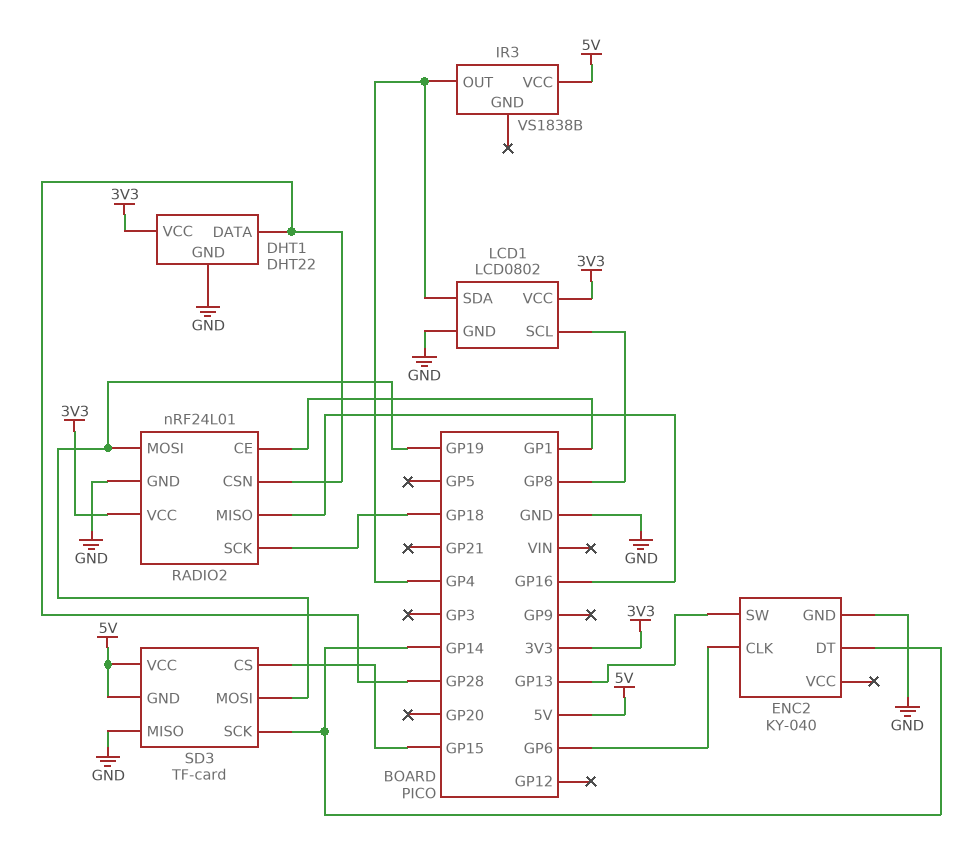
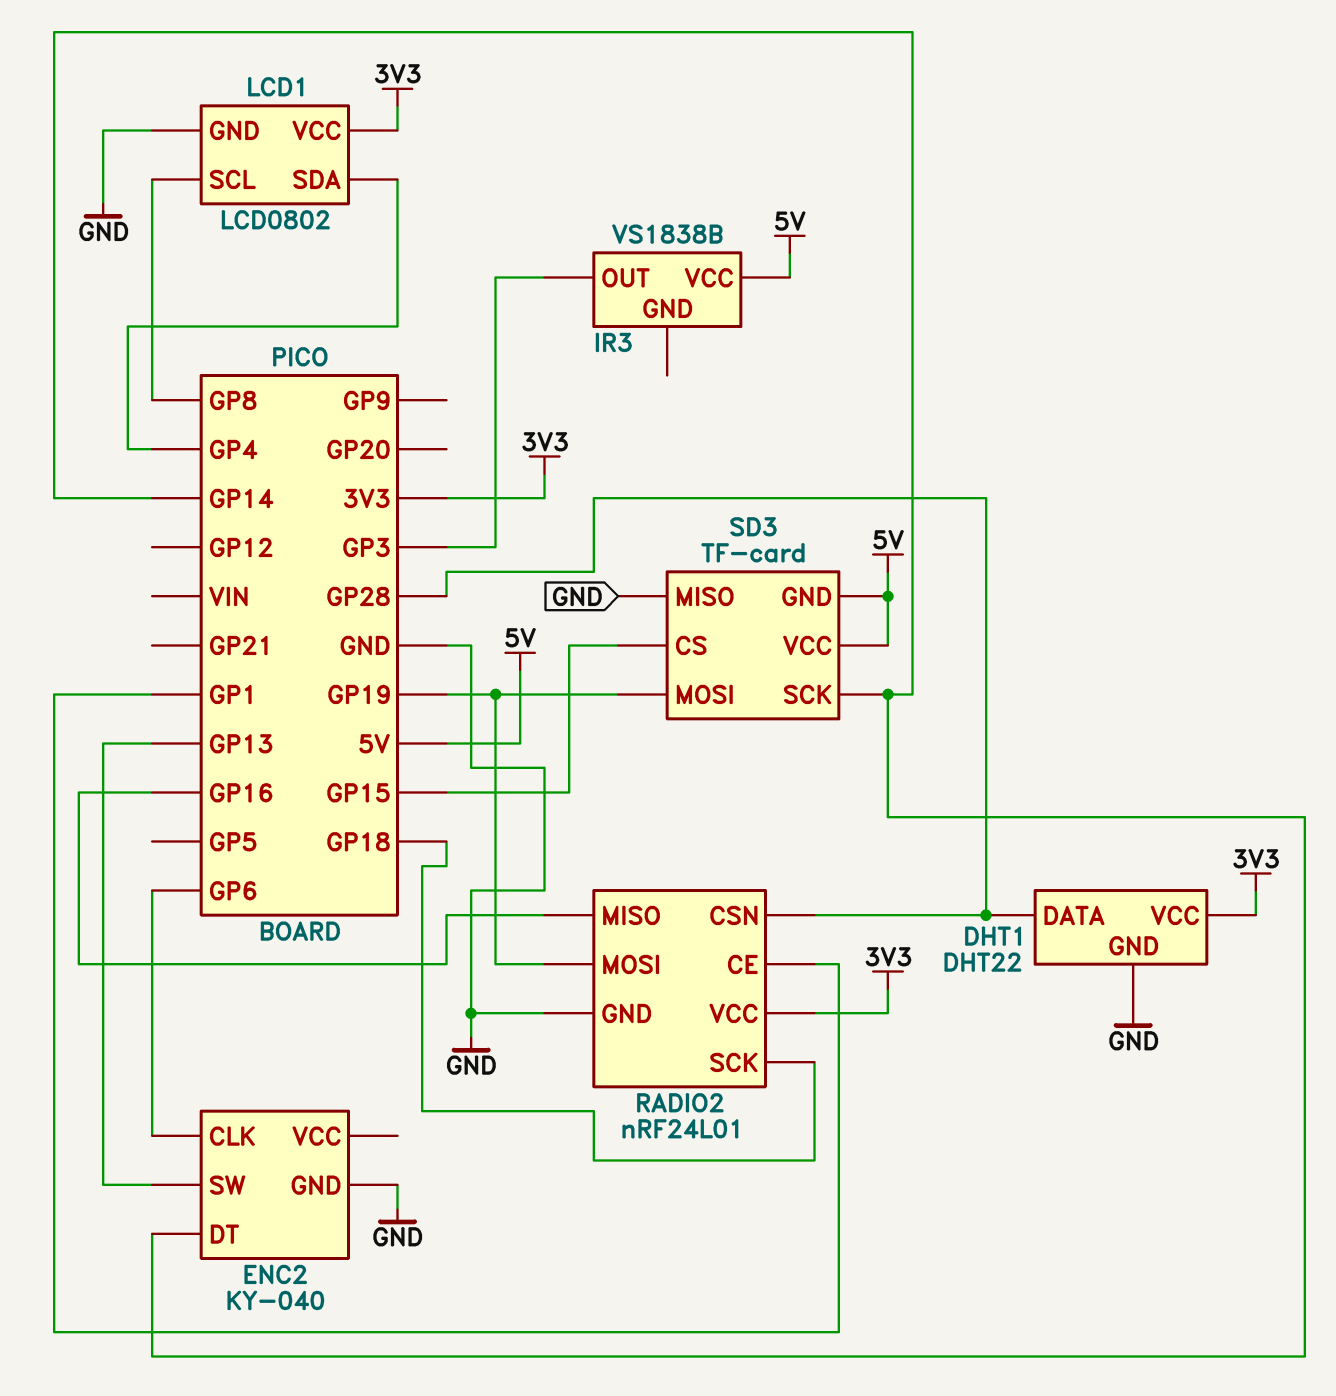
IR3 pin OUT: GP4 -> GP3

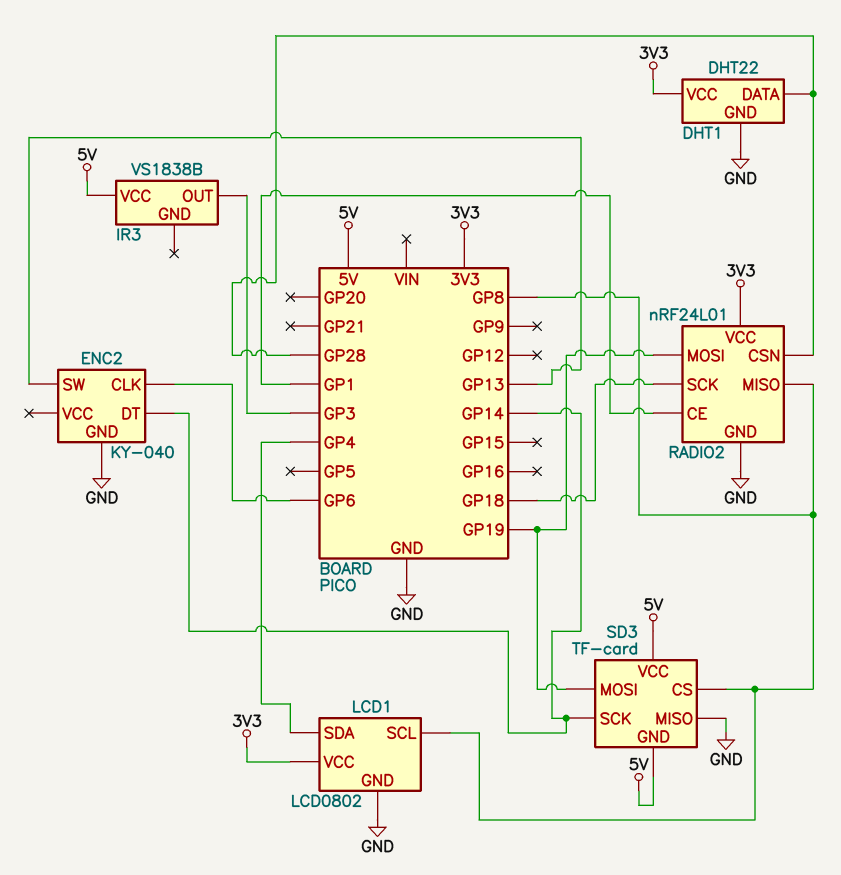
RADIO2 pin MISO: GP16 -> GP8
SD3 pin CS: GP15 -> GP8

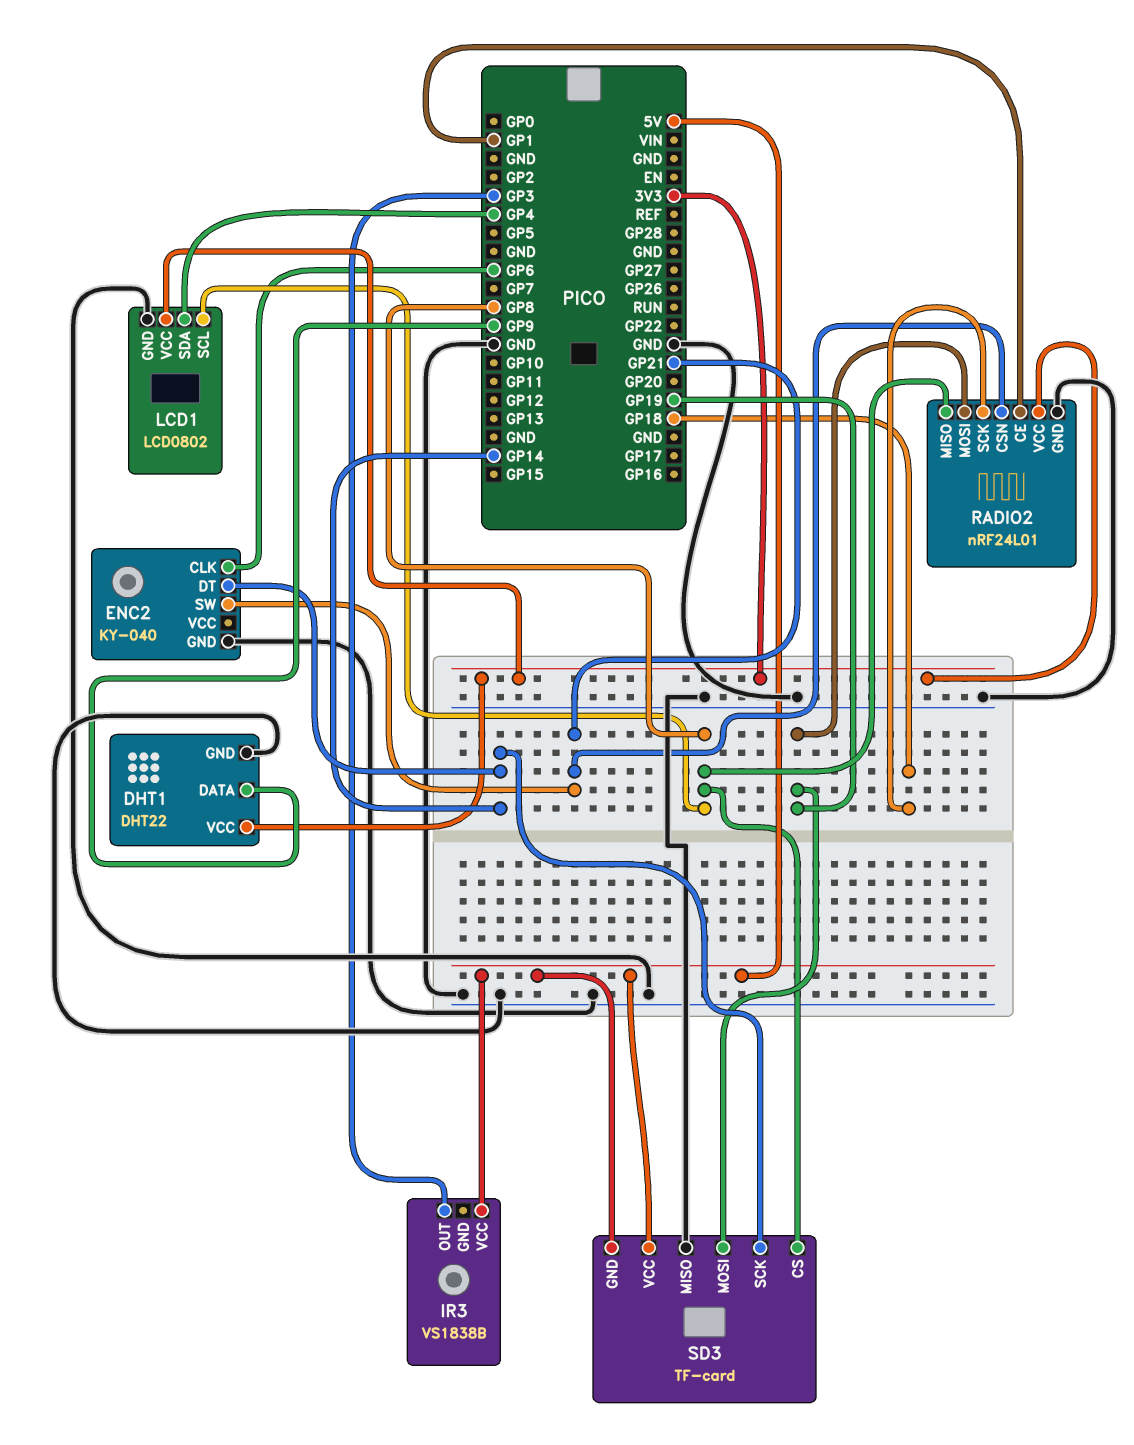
DHT1 pin DATA: GP28 -> GP9
ENC2 pin SW: GP13 -> GP21
RADIO2 pin CSN: GP28 -> GP21

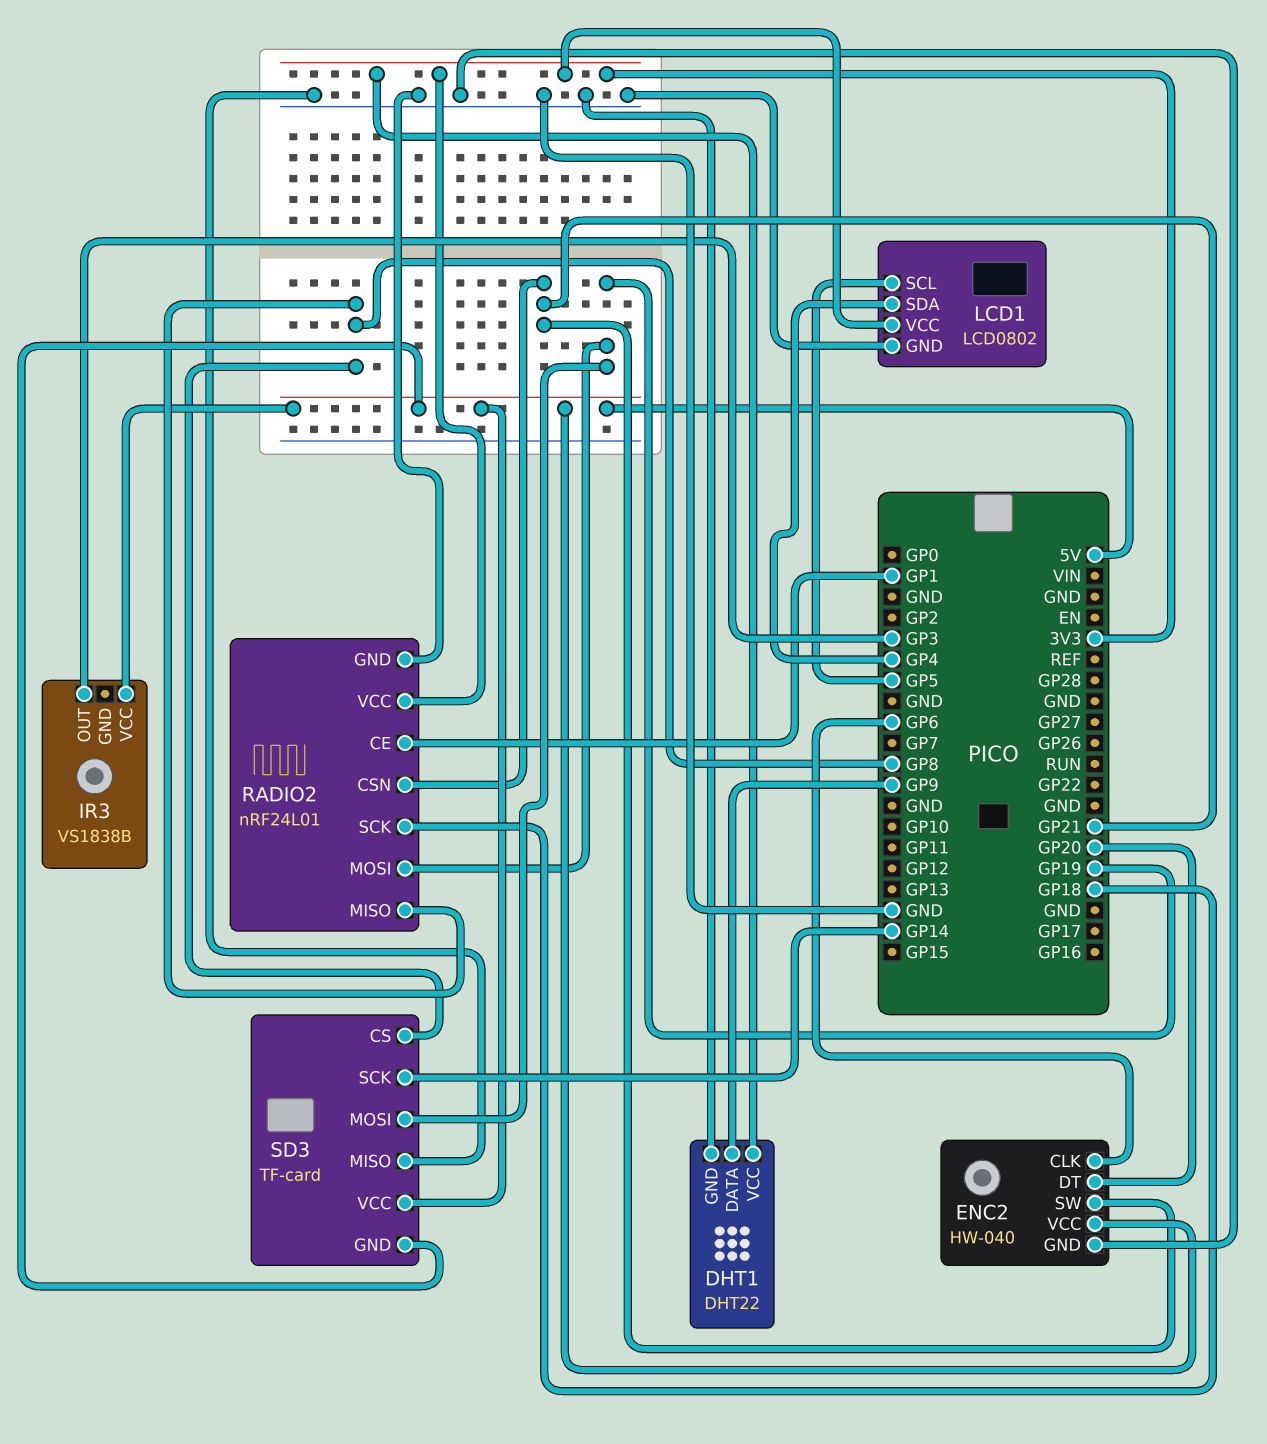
ENC2: KY-040 -> HW-040
ENC2 pin DT: GP14 -> GP20
ENC2 pin VCC: none -> 5V
LCD1 pin SCL: GP8 -> GP5

